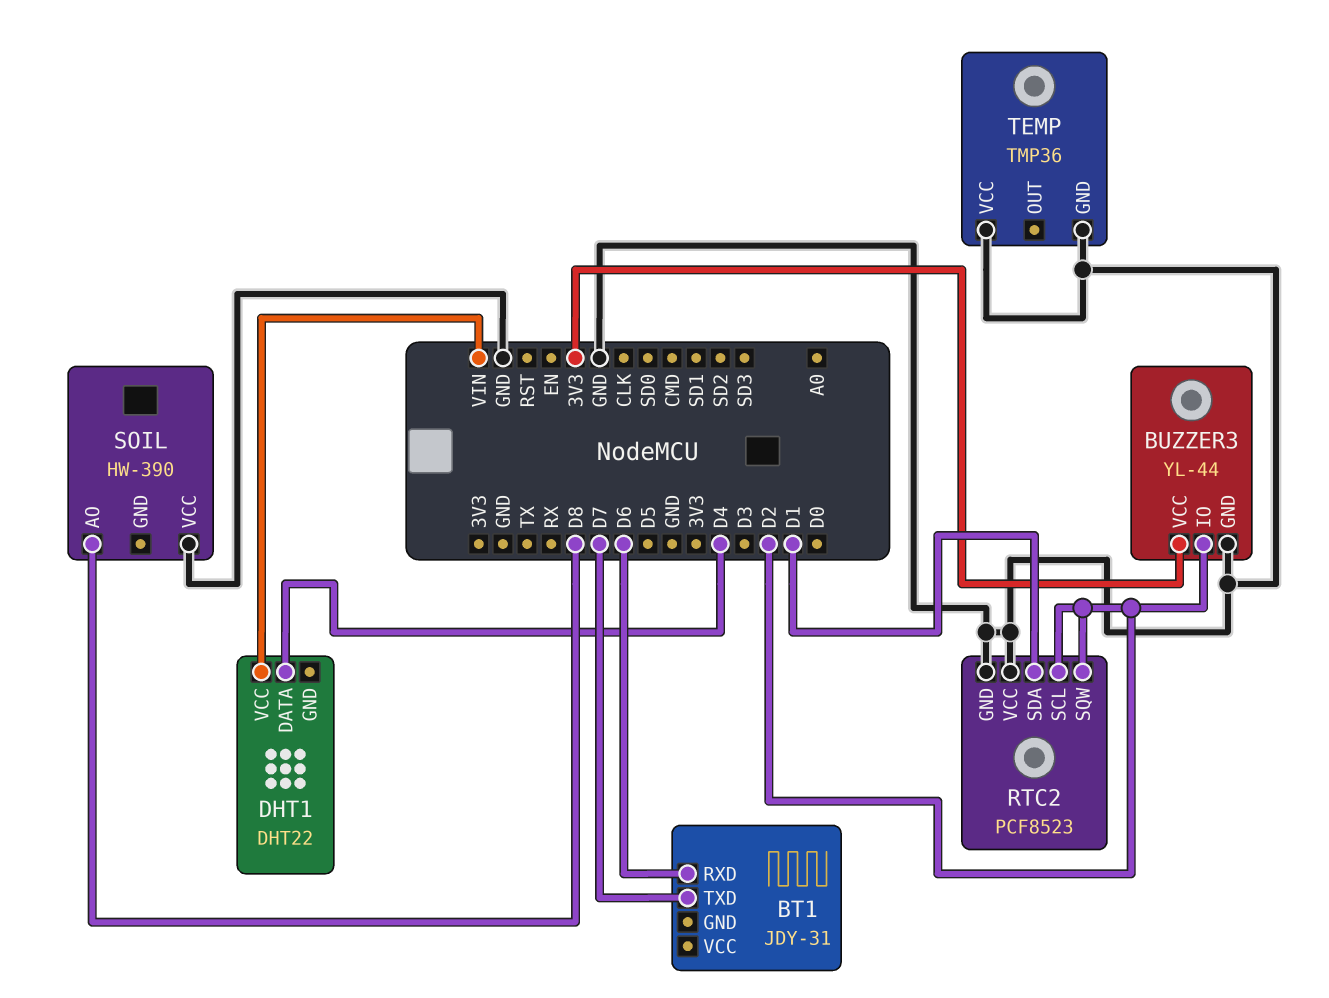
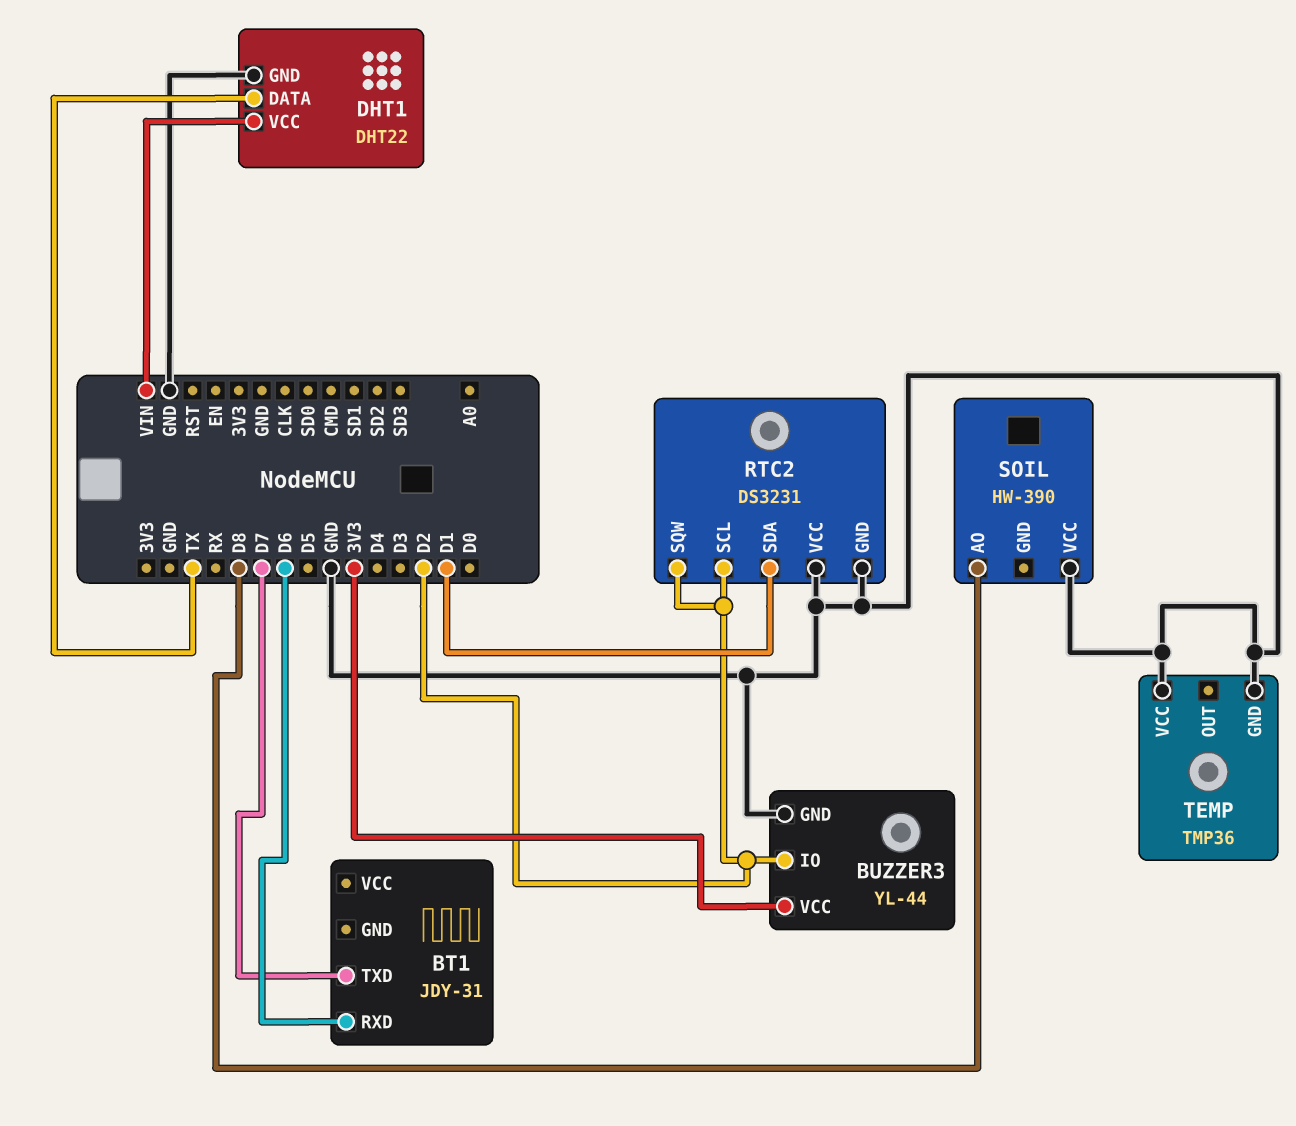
DHT1 pin DATA: D4 -> TX
DHT1 pin GND: none -> GND
RTC2: PCF8523 -> DS3231

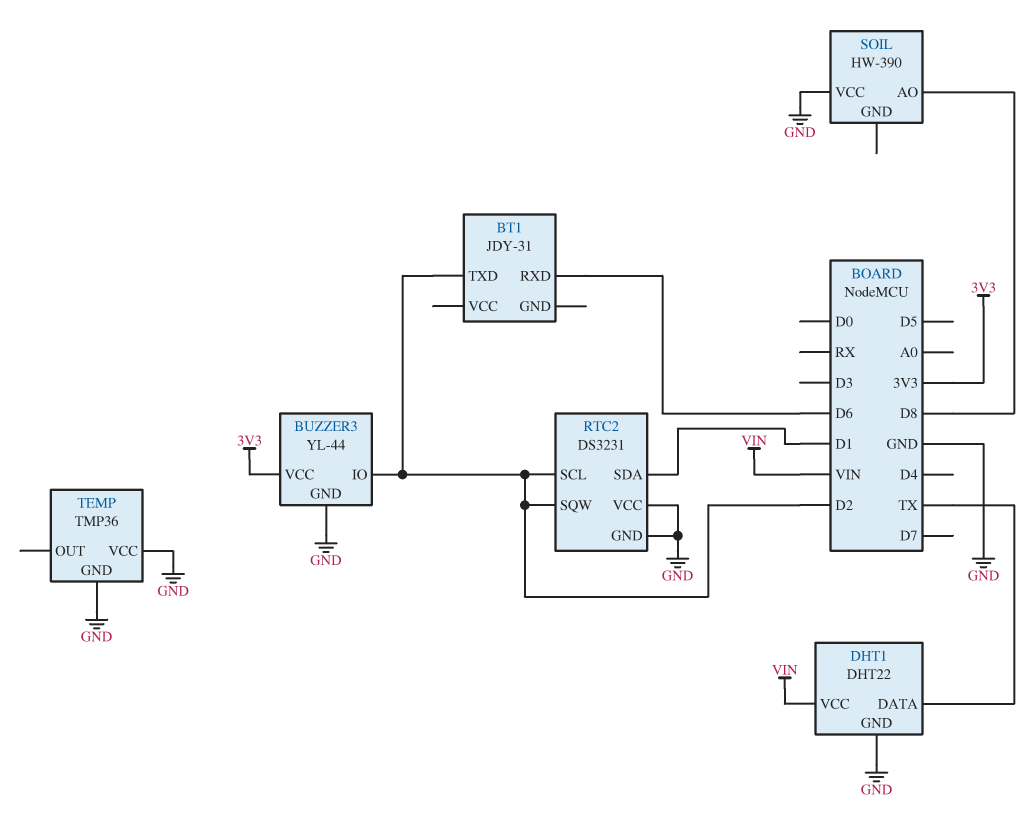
BT1 pin TXD: D7 -> D2

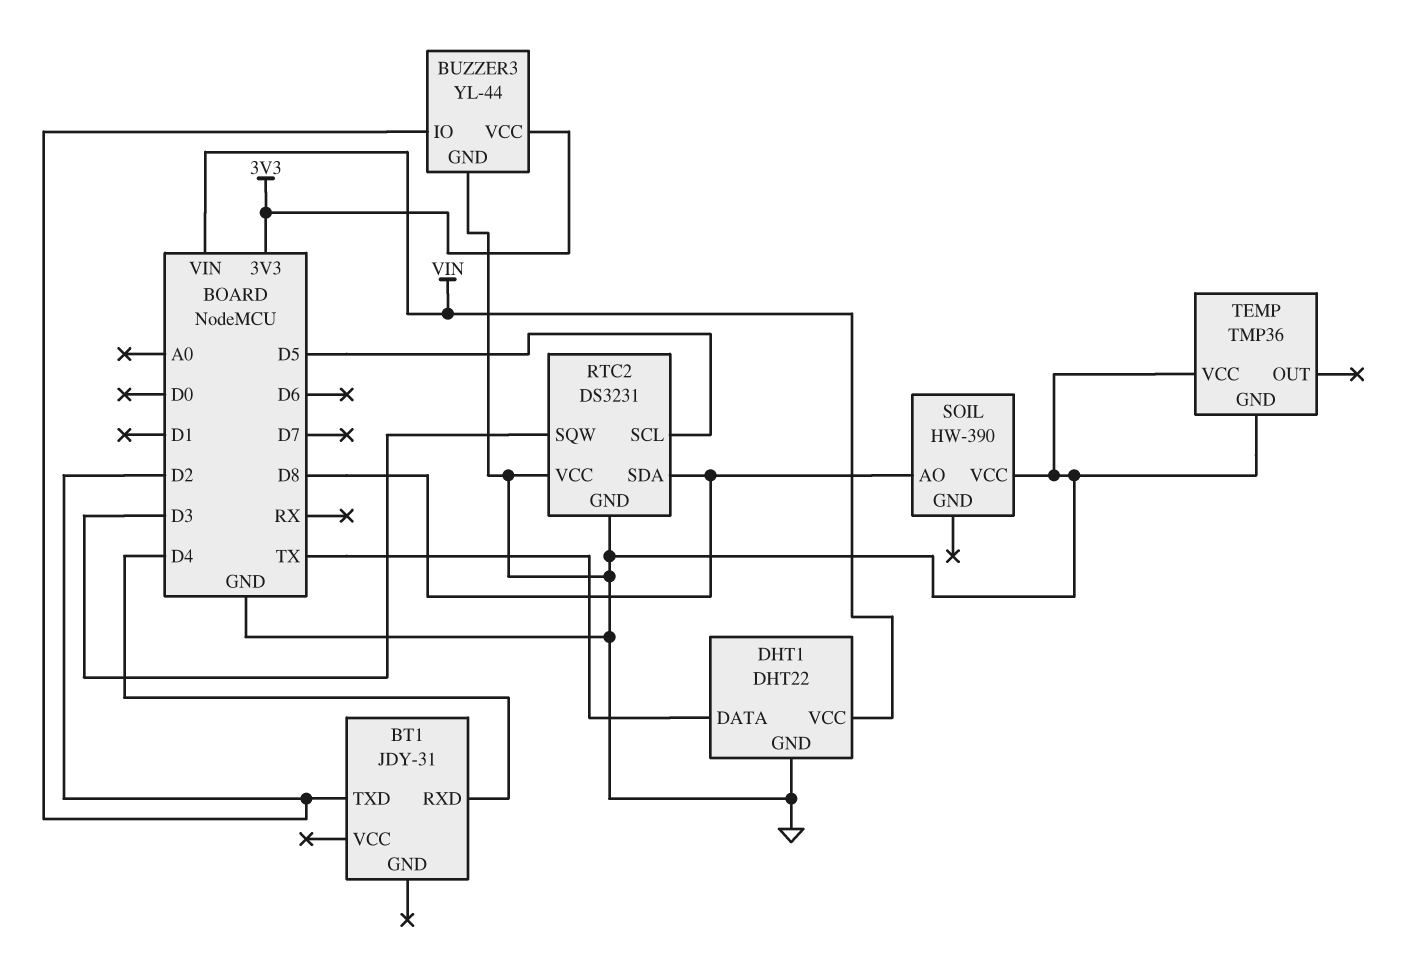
BT1 pin RXD: D6 -> D4
RTC2 pin SCL: D2 -> D5
RTC2 pin SDA: D1 -> D8
RTC2 pin SQW: D2 -> D3

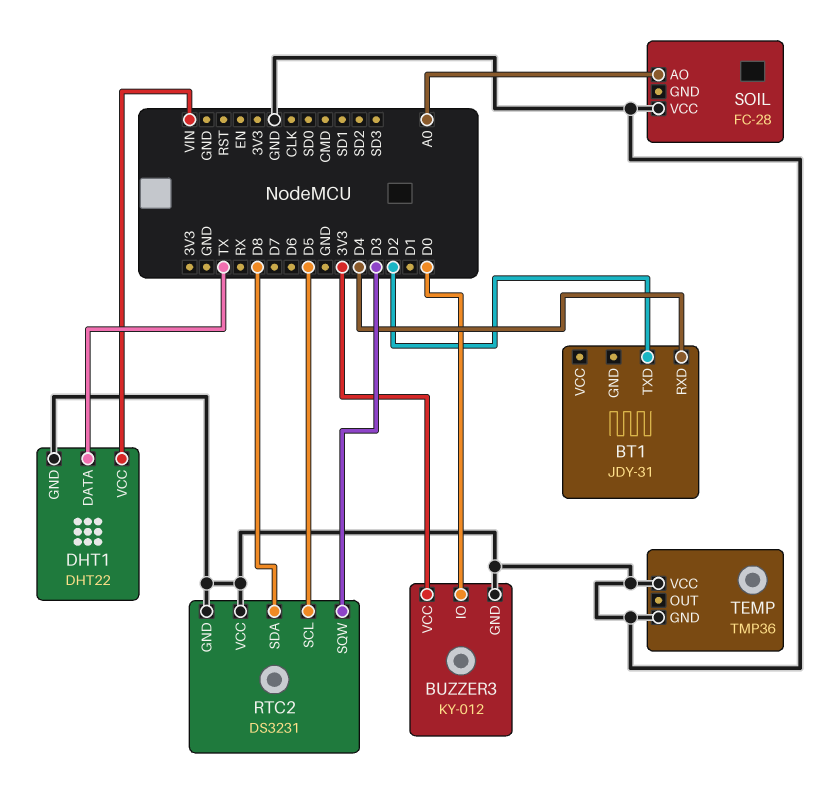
BUZZER3: YL-44 -> KY-012
BUZZER3 pin IO: D2 -> D0
SOIL: HW-390 -> FC-28
SOIL pin AO: D8 -> A0

